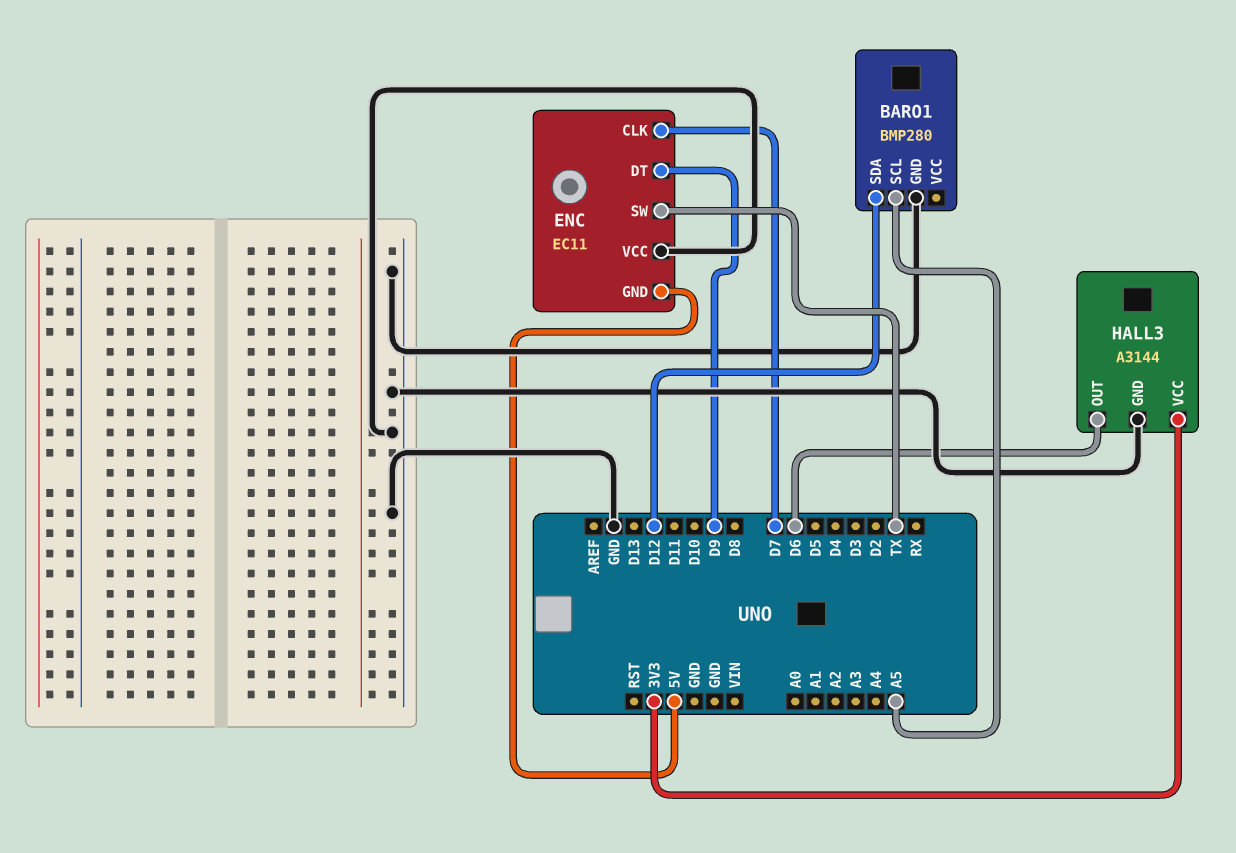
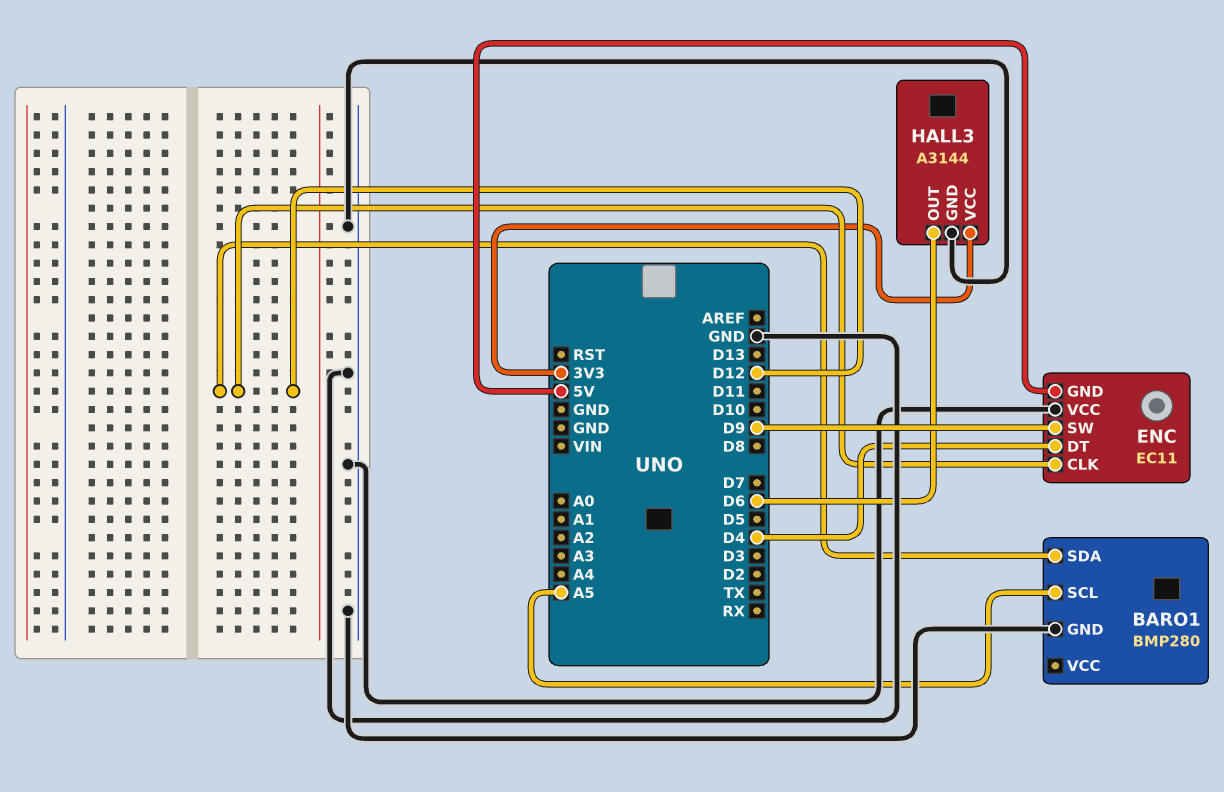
ENC pin CLK: D7 -> D12
ENC pin DT: D9 -> D4
ENC pin SW: TX -> D9

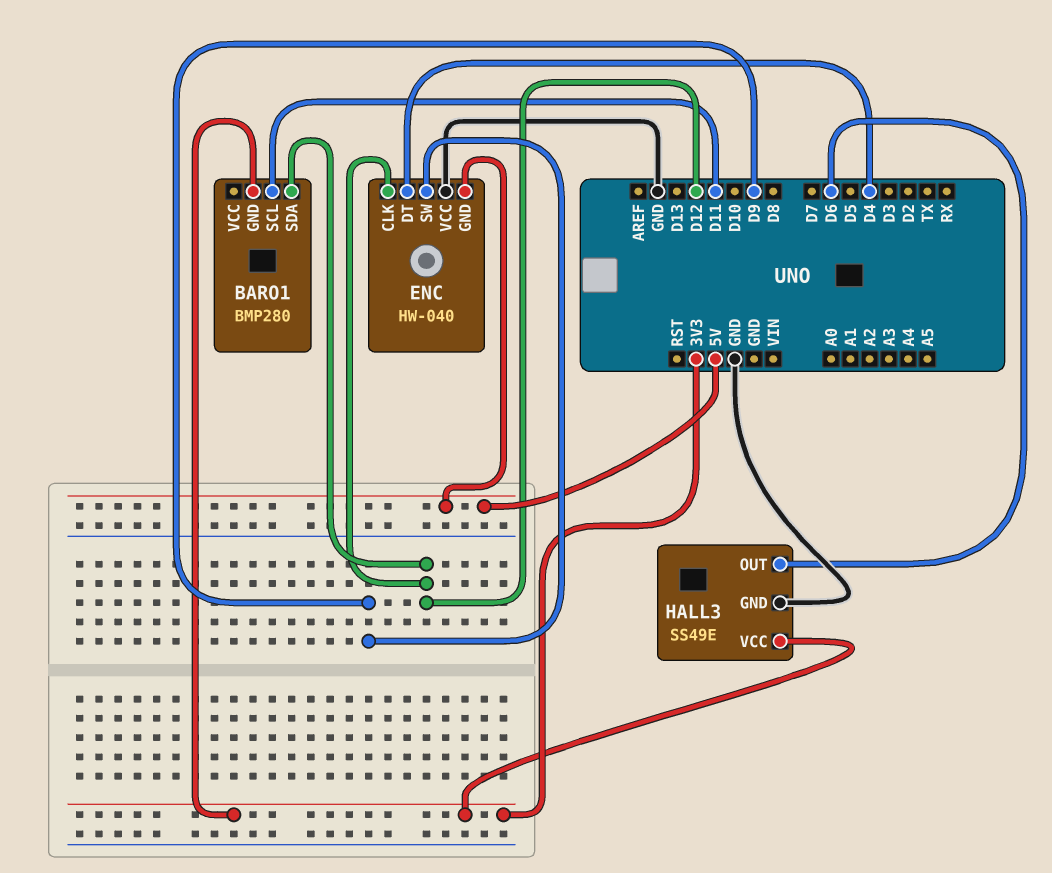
BARO1 pin GND: GND -> 3V3
BARO1 pin SCL: A5 -> D11
ENC: EC11 -> HW-040
HALL3: A3144 -> SS49E

